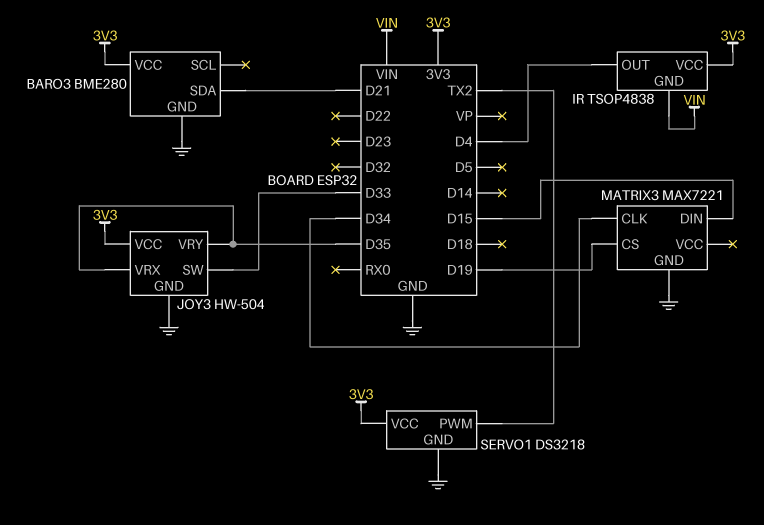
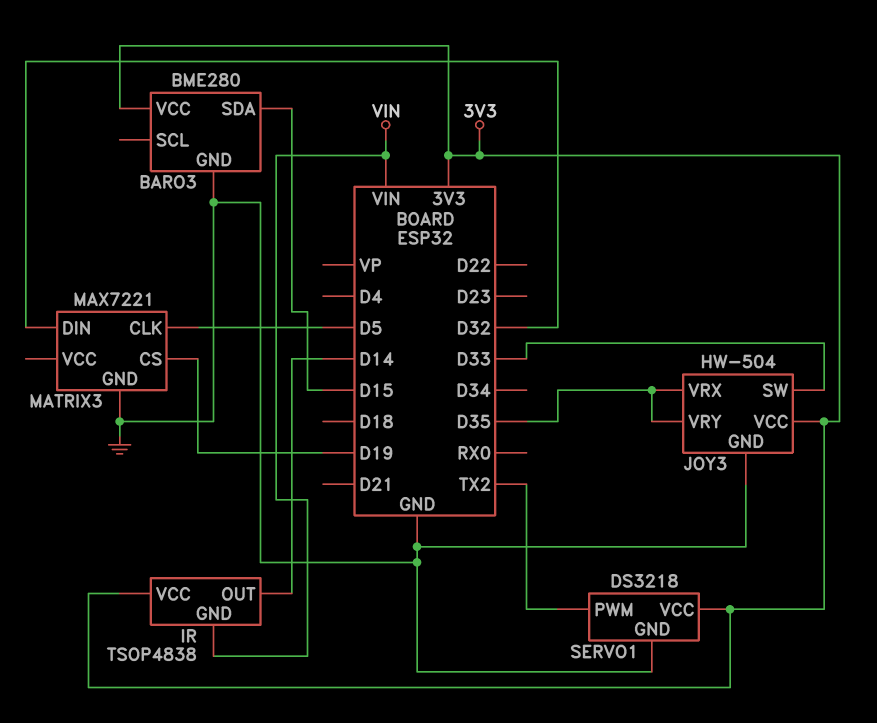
BARO3 pin SDA: D21 -> D15
IR pin OUT: D4 -> D14
MATRIX3 pin CLK: D34 -> D5
MATRIX3 pin DIN: D15 -> D32

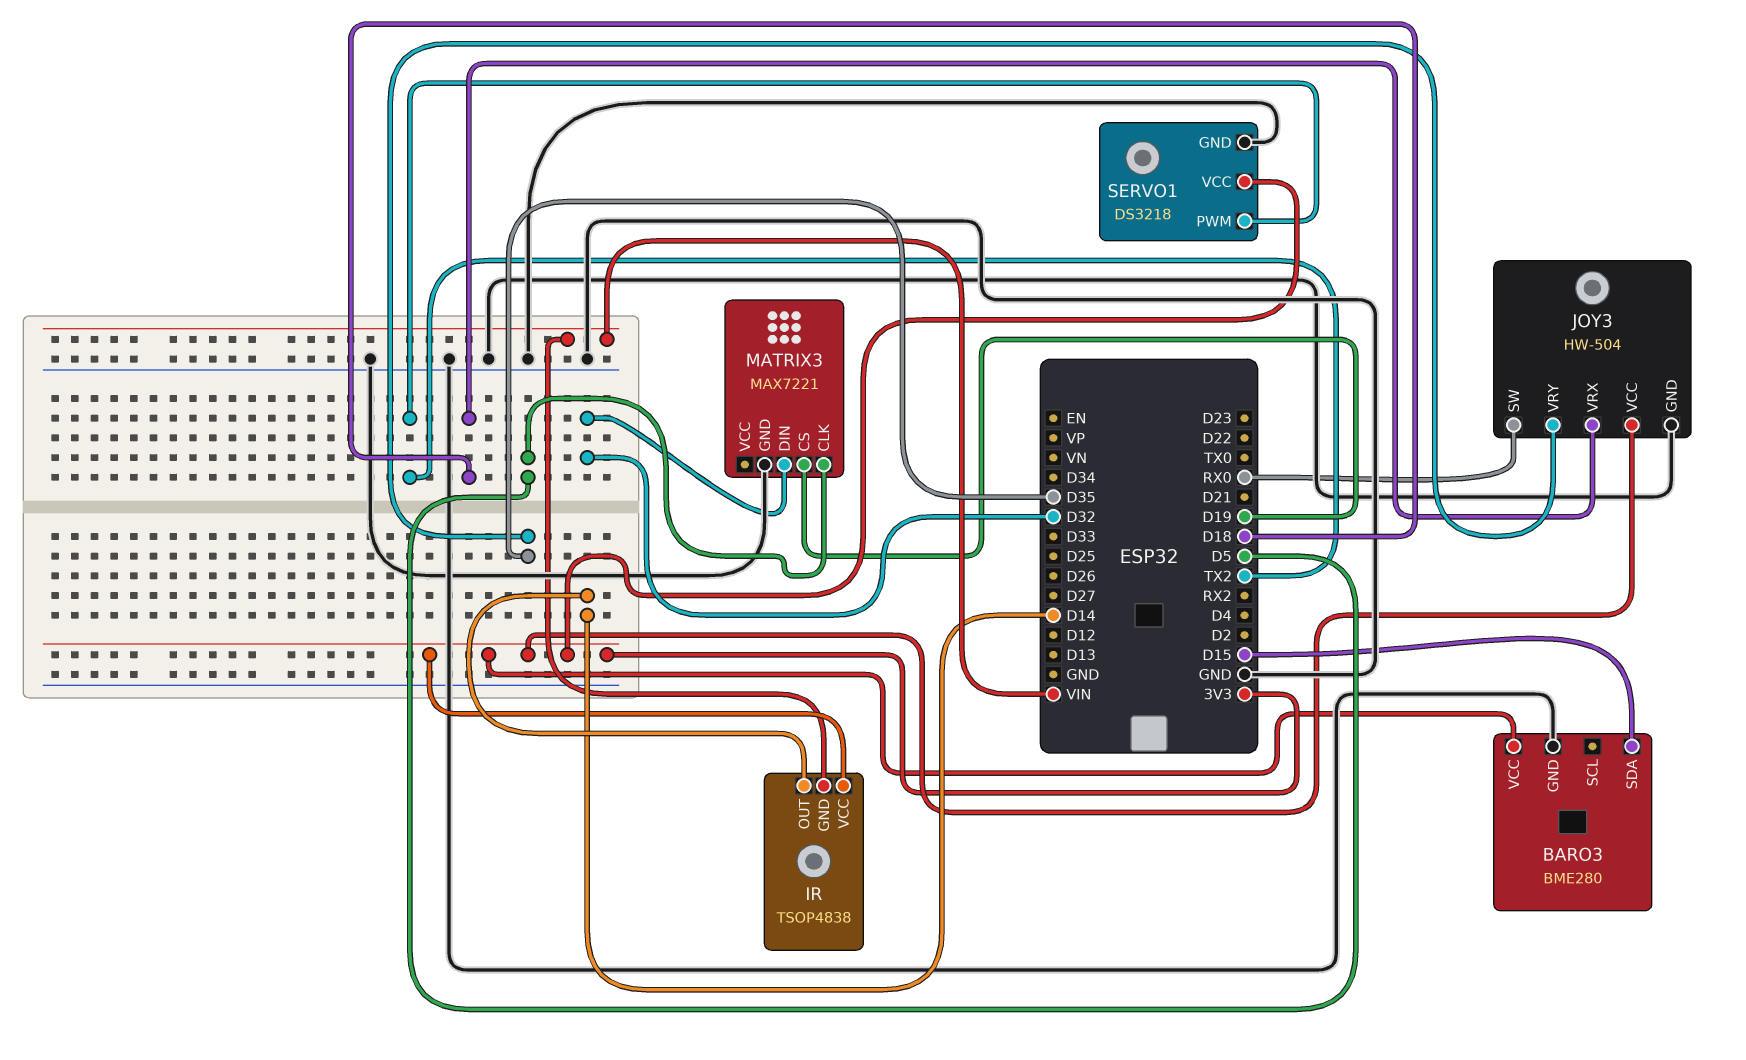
JOY3 pin SW: D33 -> RX0
JOY3 pin VRX: D35 -> D18

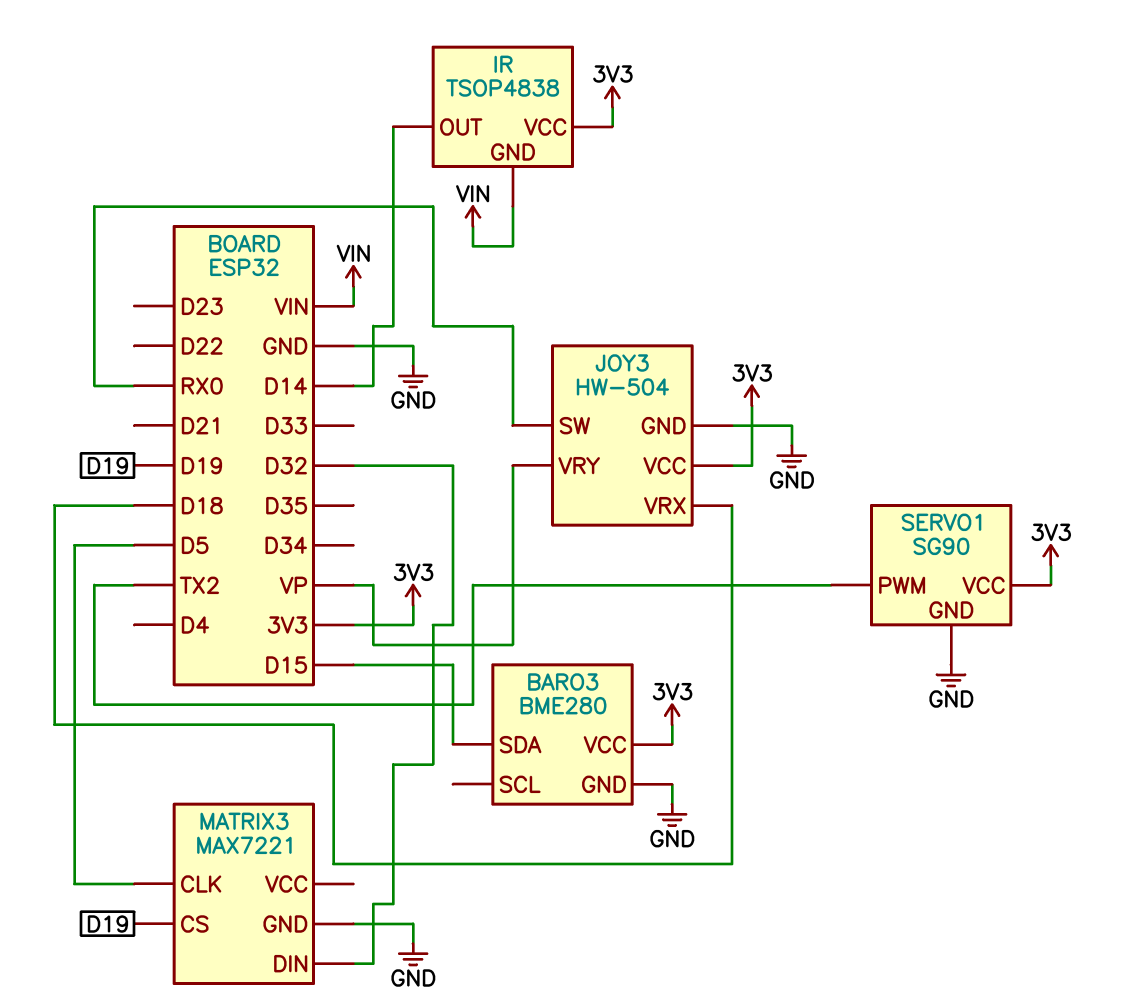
JOY3 pin VRY: D35 -> VP
SERVO1: DS3218 -> SG90

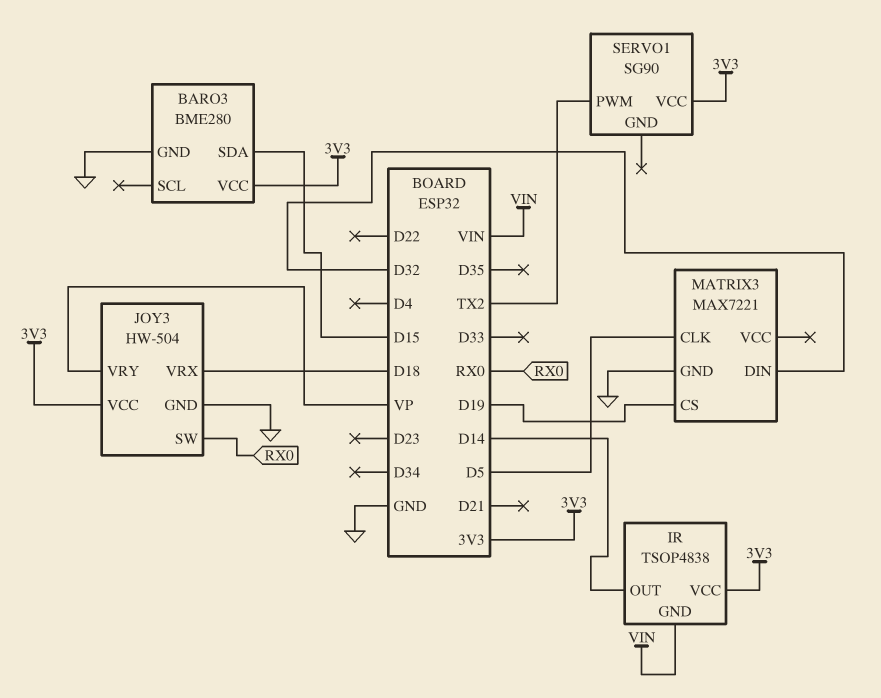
SERVO1 pin GND: GND -> none

